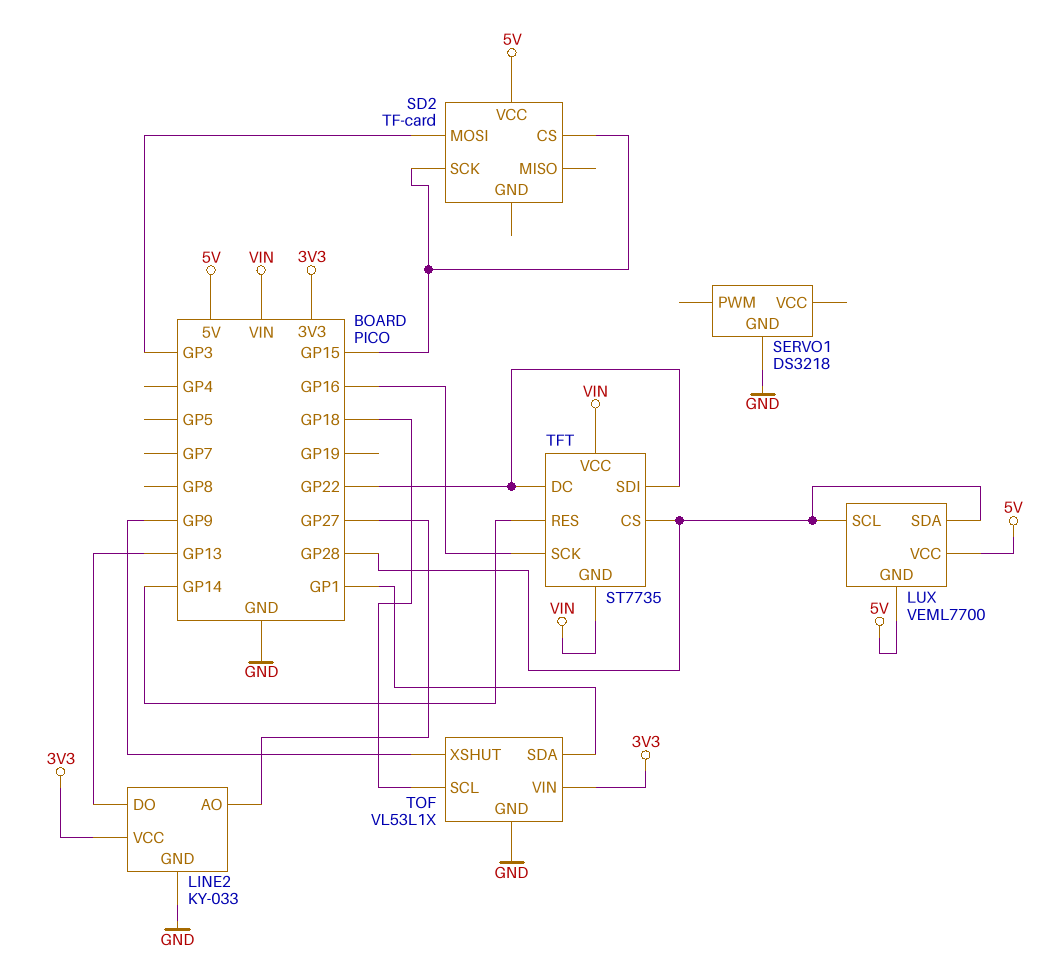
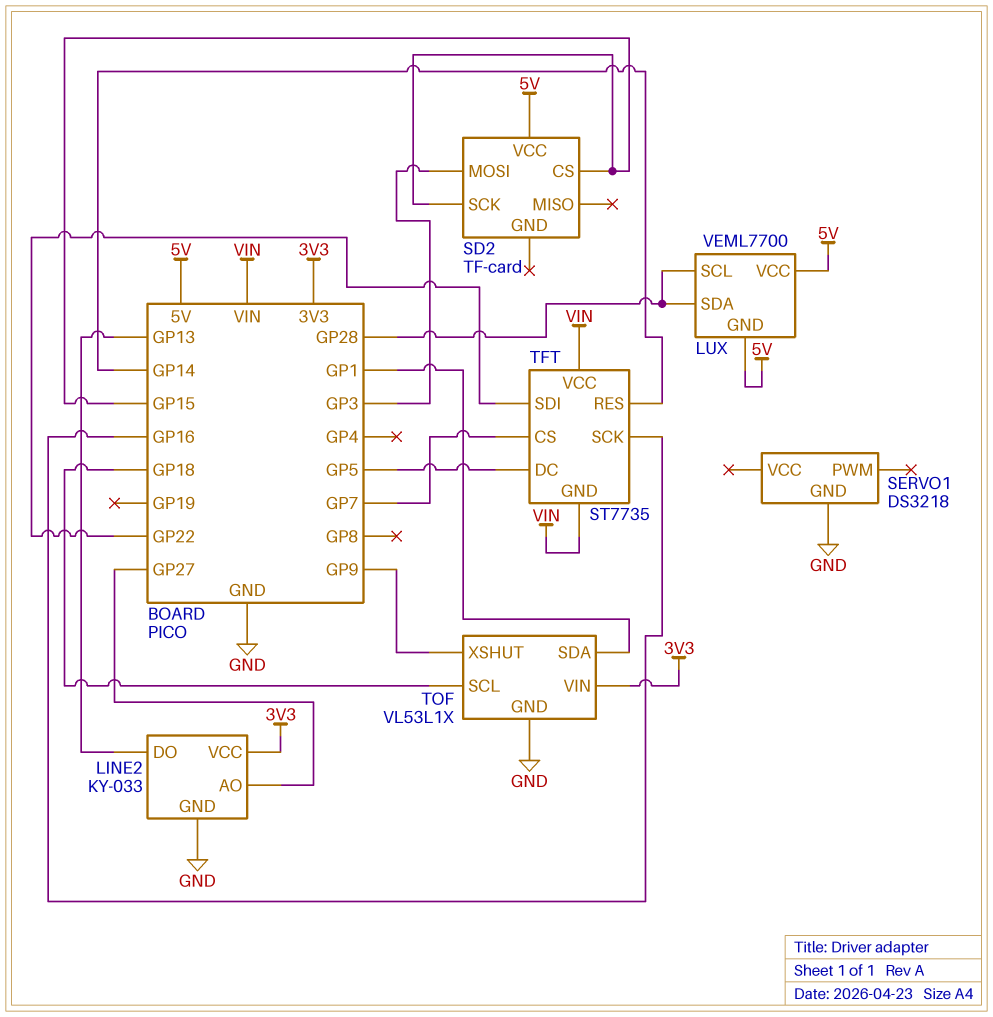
TFT pin CS: GP28 -> GP7
TFT pin DC: GP22 -> GP5

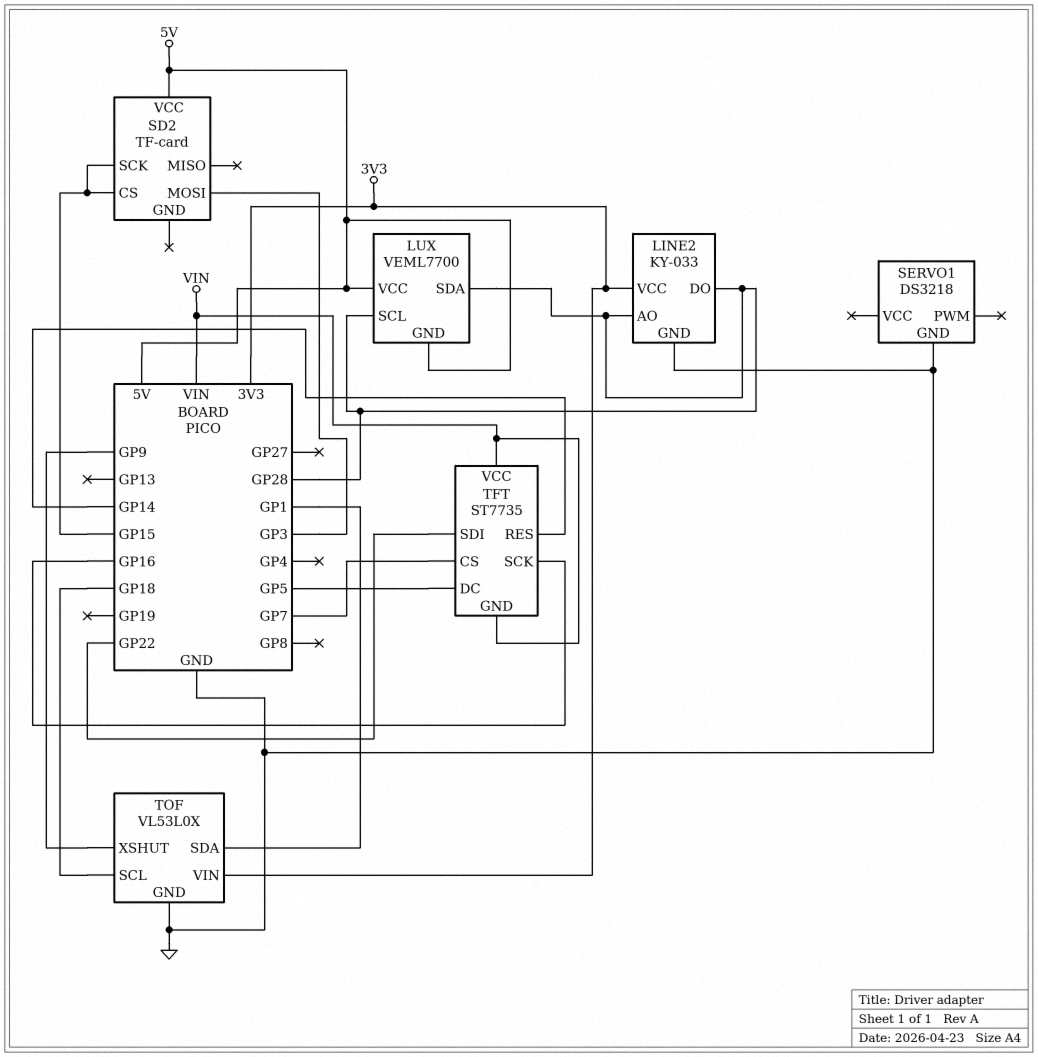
LINE2 pin AO: GP27 -> GP28
LINE2 pin DO: GP13 -> GP28
TOF: VL53L1X -> VL53L0X

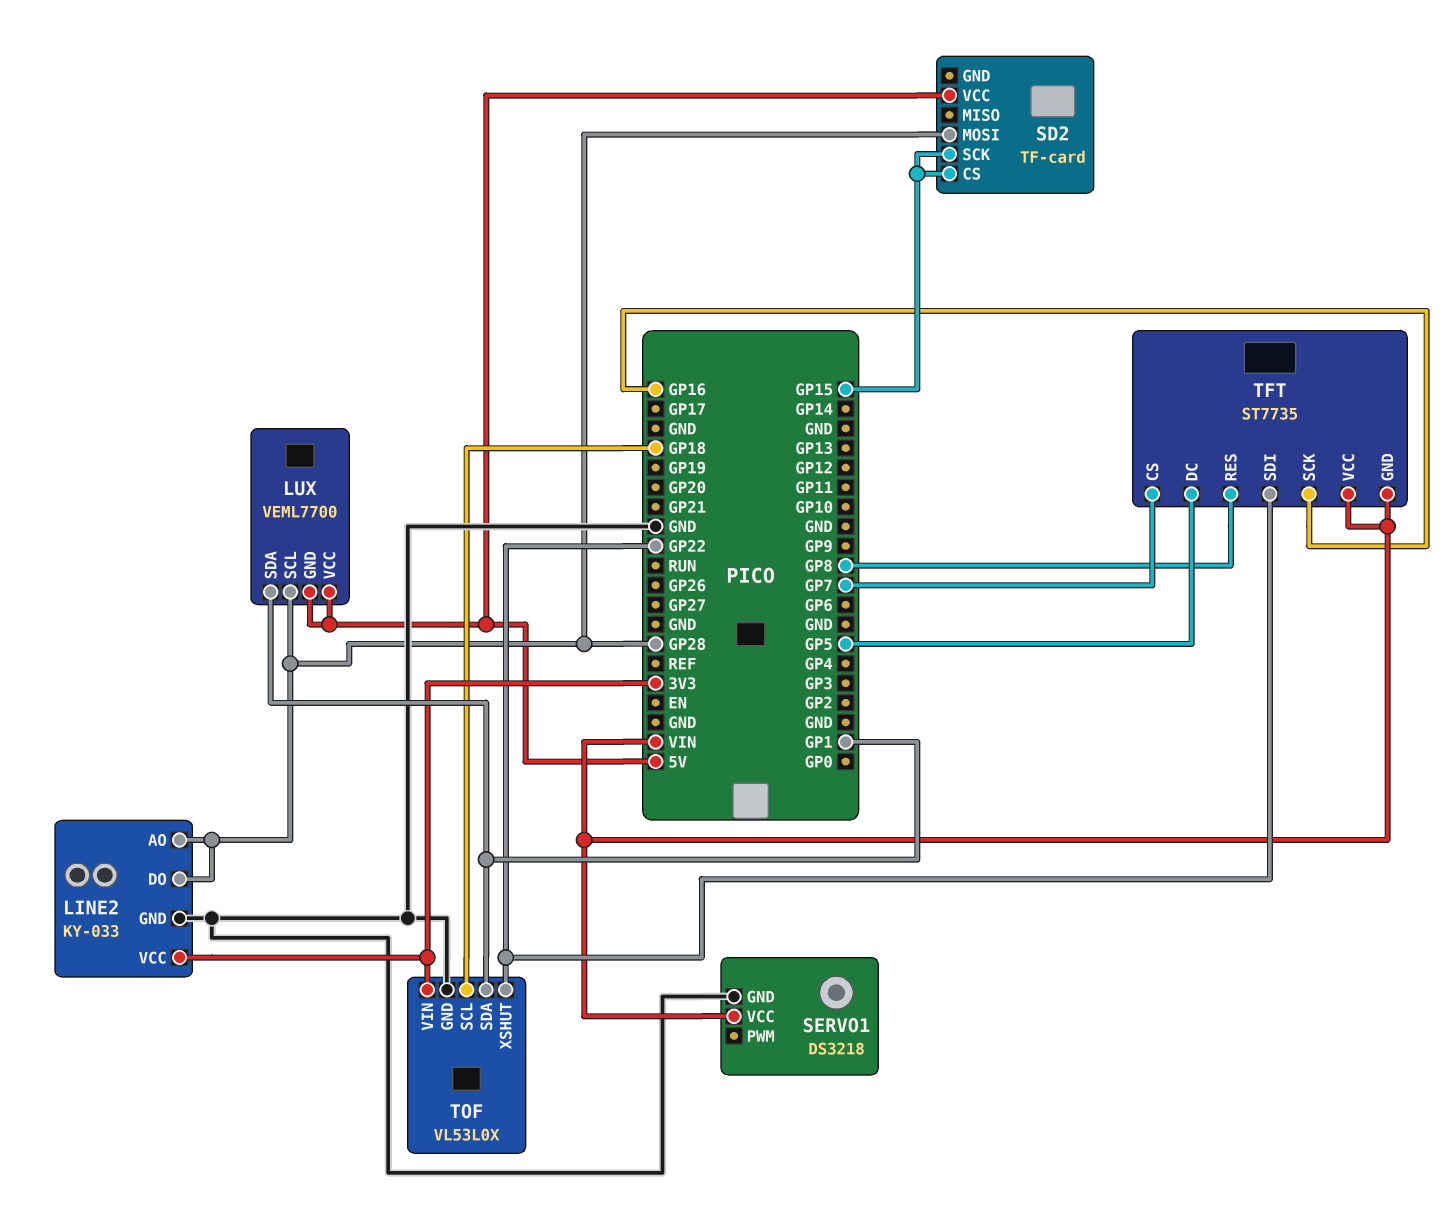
LUX pin SDA: GP28 -> GP1
SD2 pin MOSI: GP3 -> GP28
SERVO1 pin VCC: none -> VIN
TFT pin RES: GP14 -> GP8
TOF pin XSHUT: GP9 -> GP22

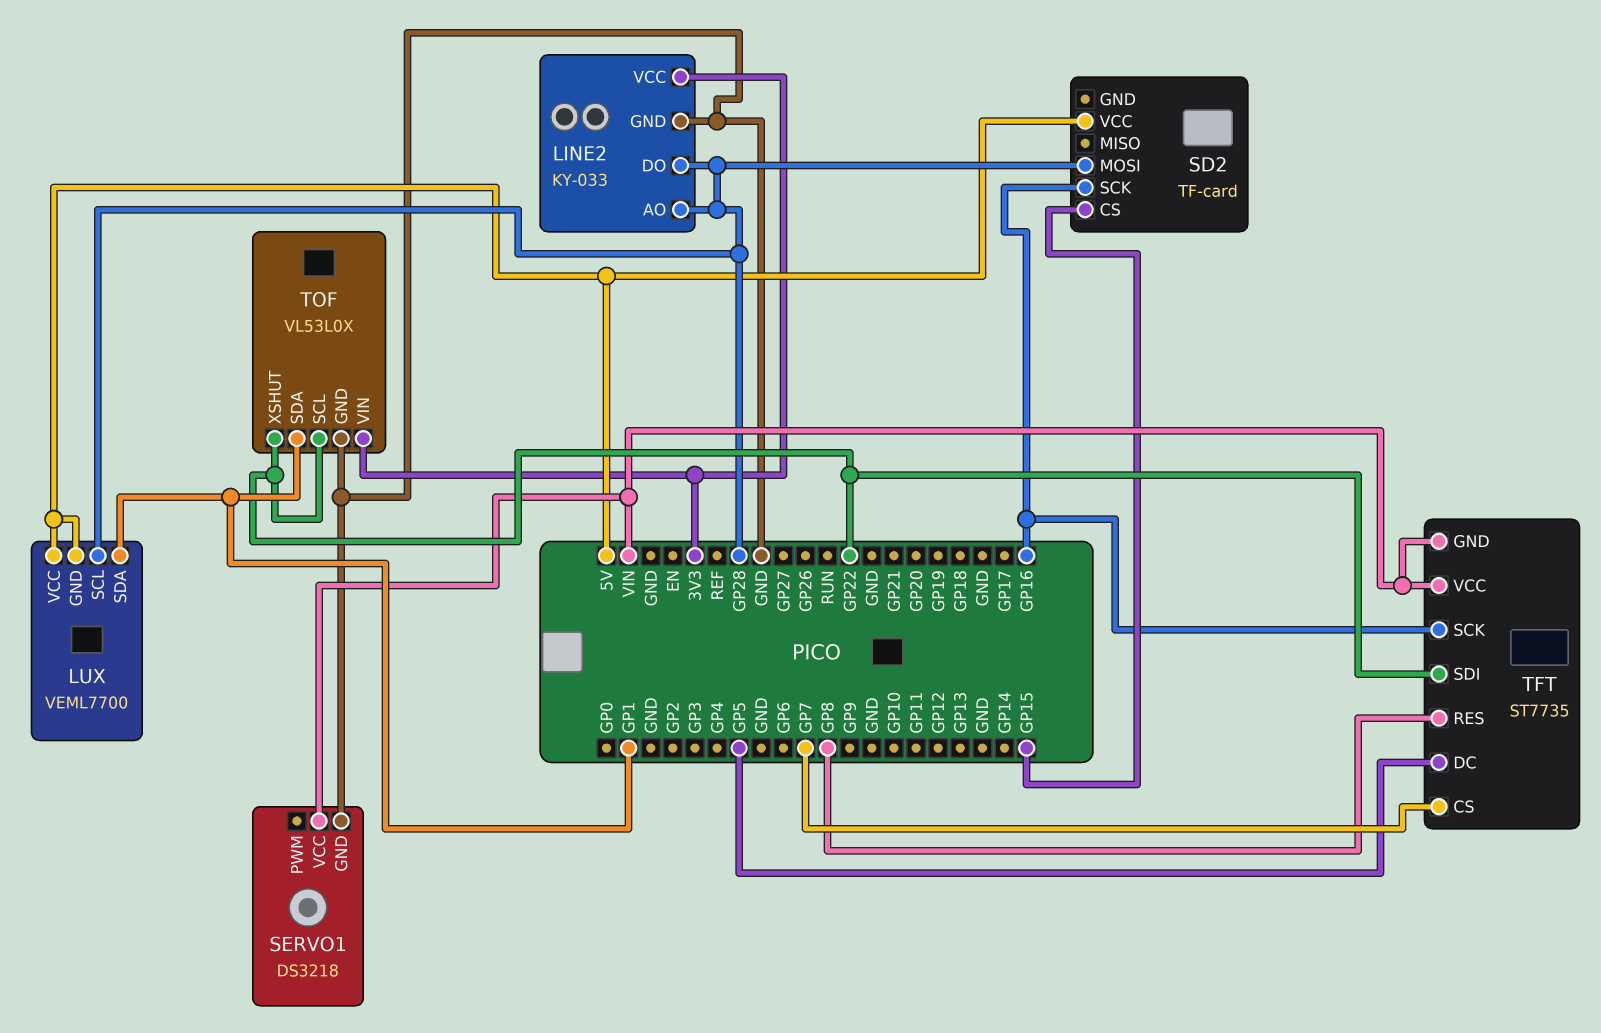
SD2 pin SCK: GP15 -> GP16
TOF pin SCL: GP18 -> GP22

